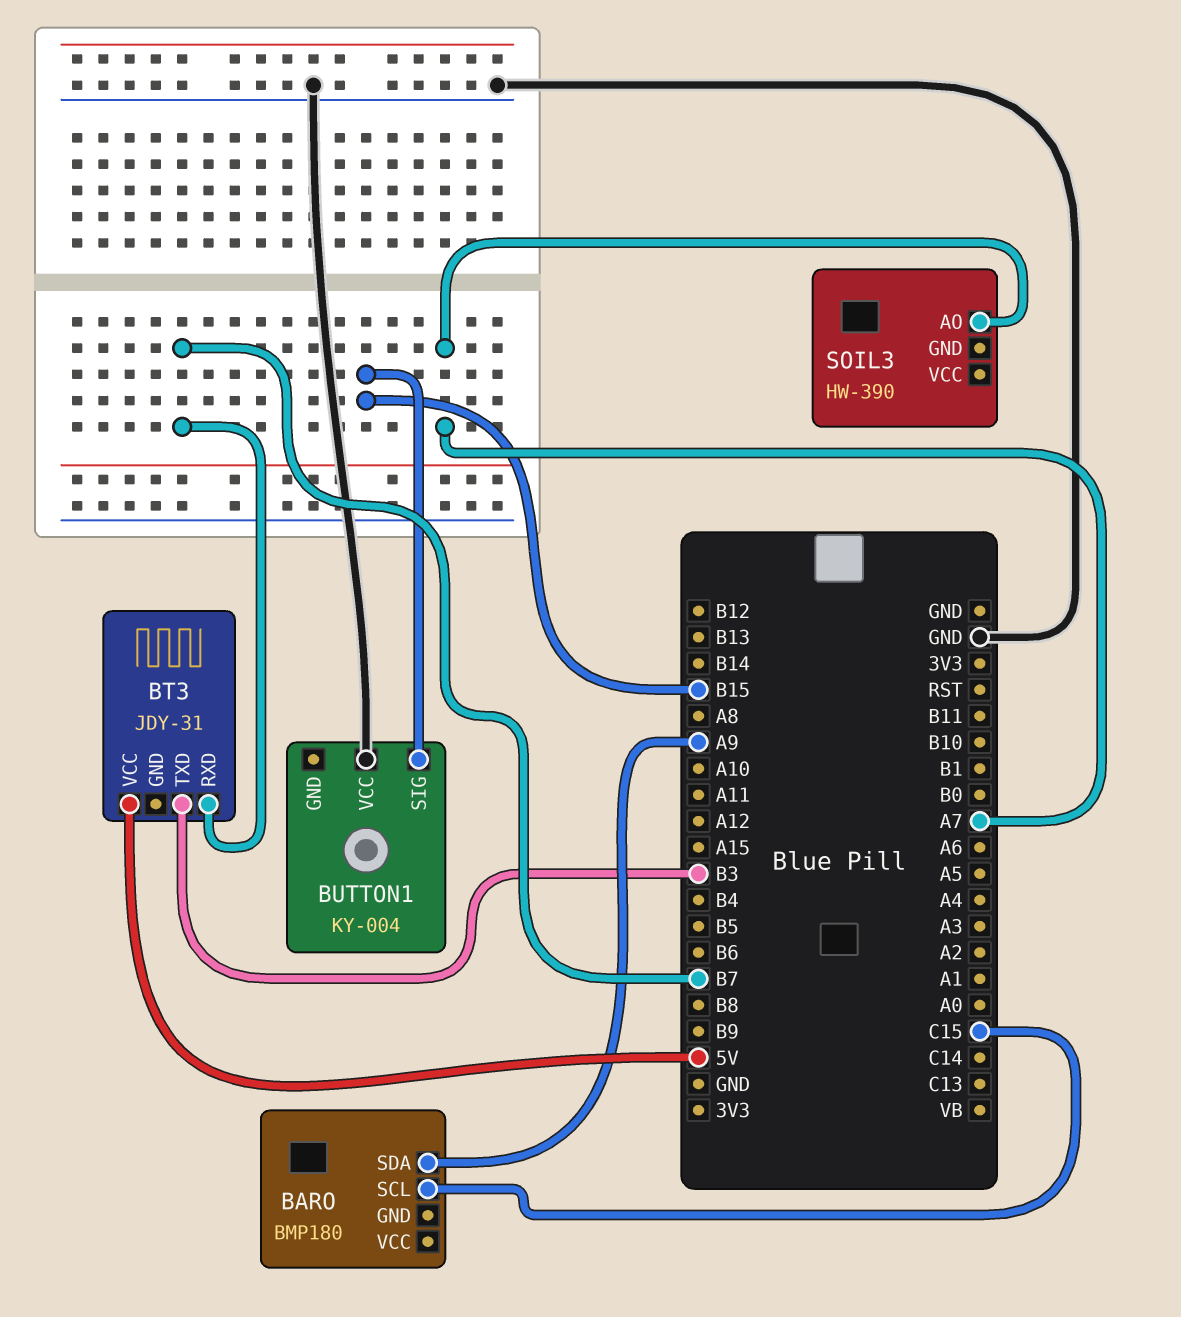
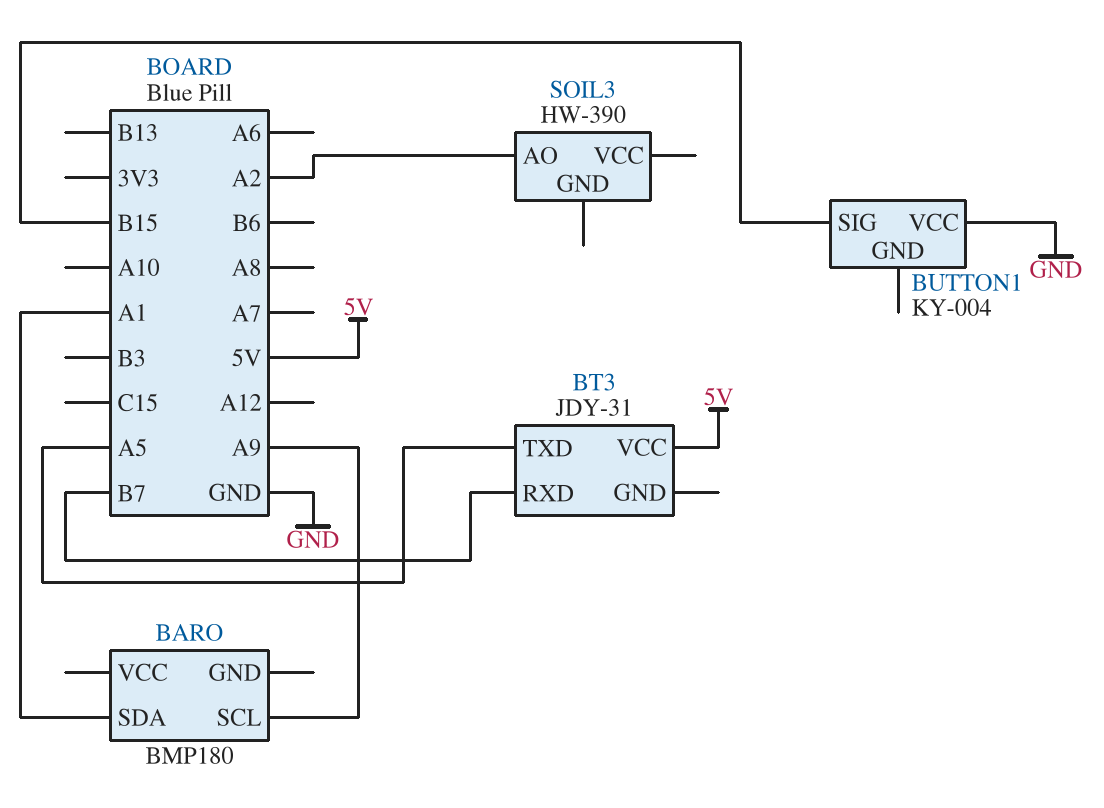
BARO pin SCL: C15 -> A9
BARO pin SDA: A9 -> A1
BT3 pin TXD: B3 -> A5
SOIL3 pin AO: A7 -> A2

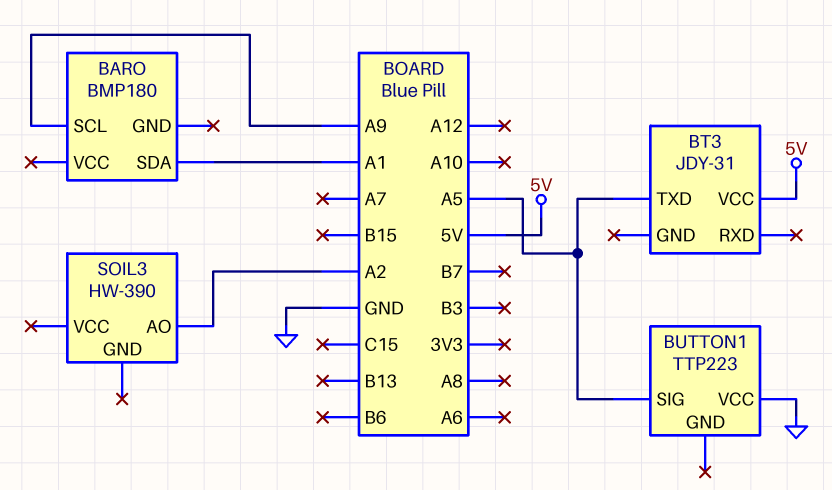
BT3 pin RXD: B7 -> none
BUTTON1: KY-004 -> TTP223
BUTTON1 pin SIG: B15 -> A5

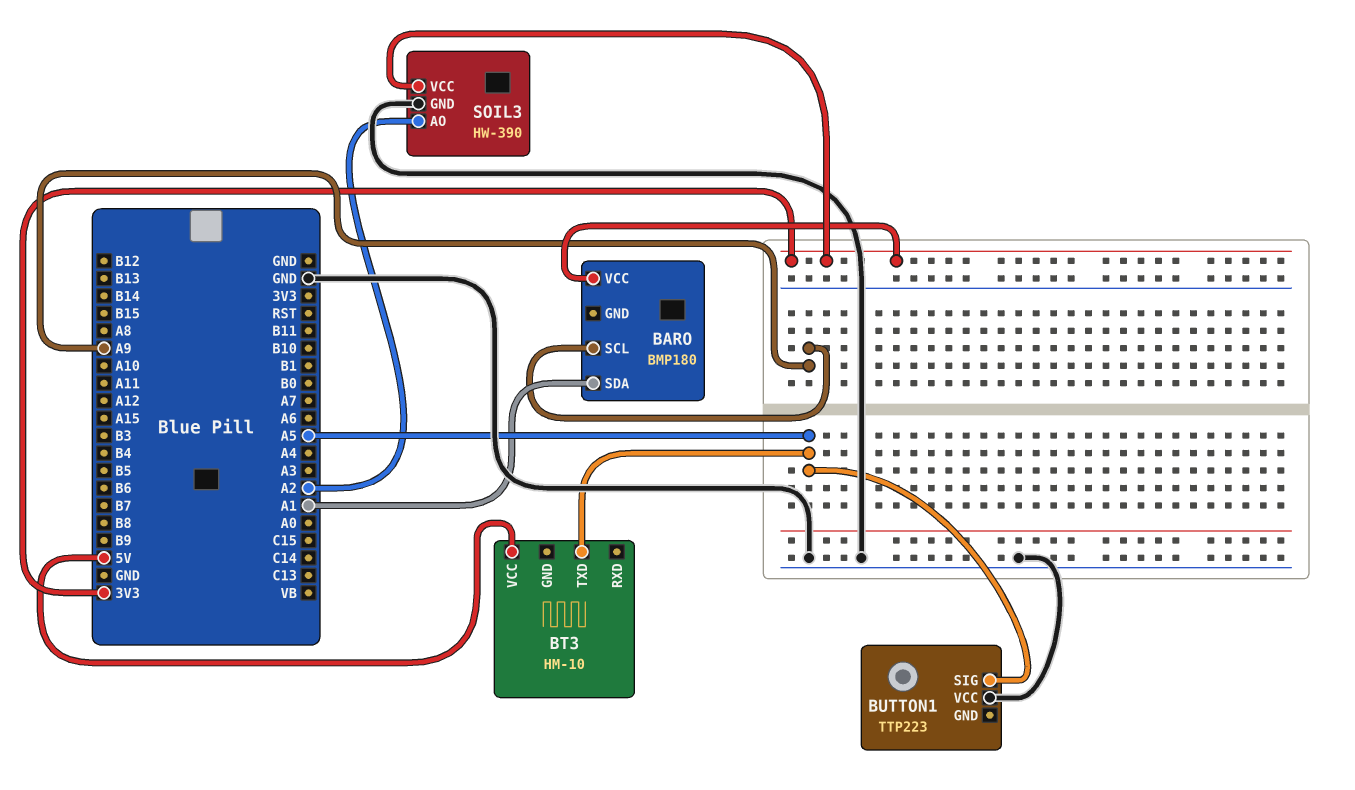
BARO pin VCC: none -> 3V3
BT3: JDY-31 -> HM-10
SOIL3 pin GND: none -> GND
SOIL3 pin VCC: none -> 3V3

